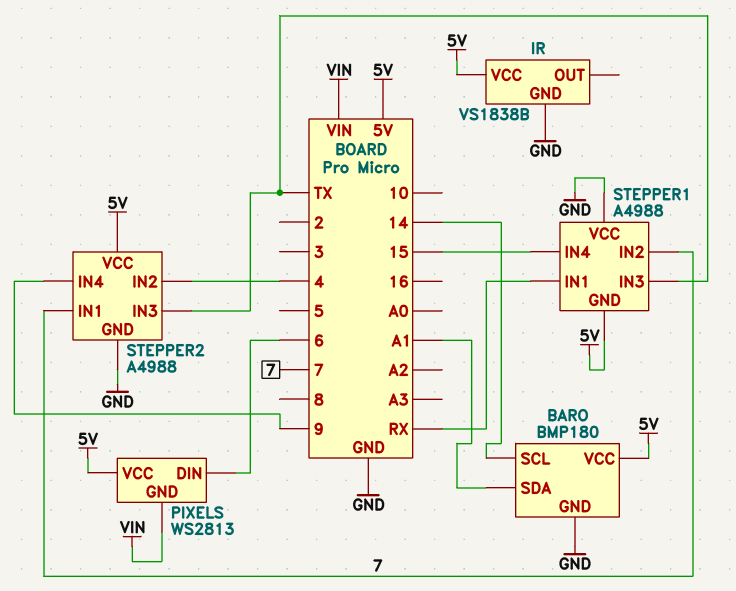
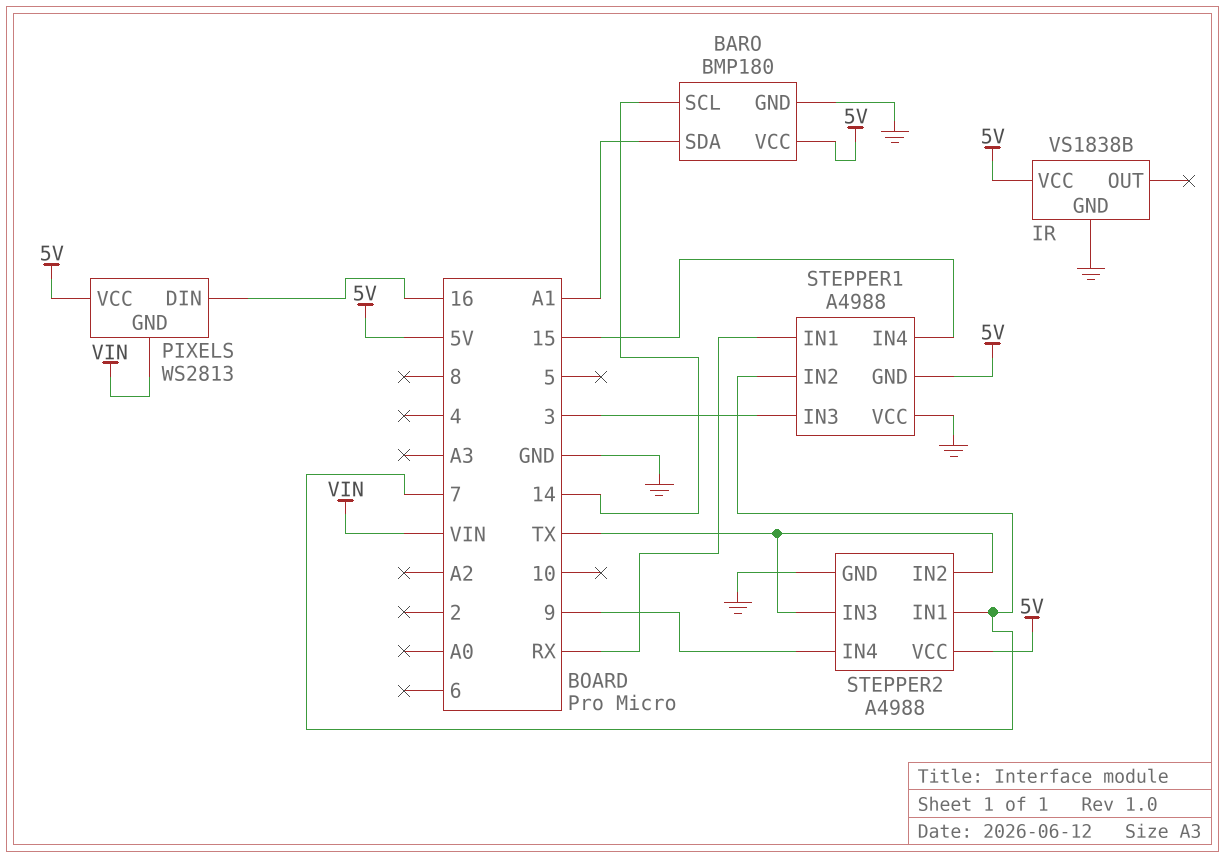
PIXELS pin DIN: 6 -> 16
STEPPER1 pin IN3: TX -> 3
STEPPER2 pin IN2: 4 -> TX

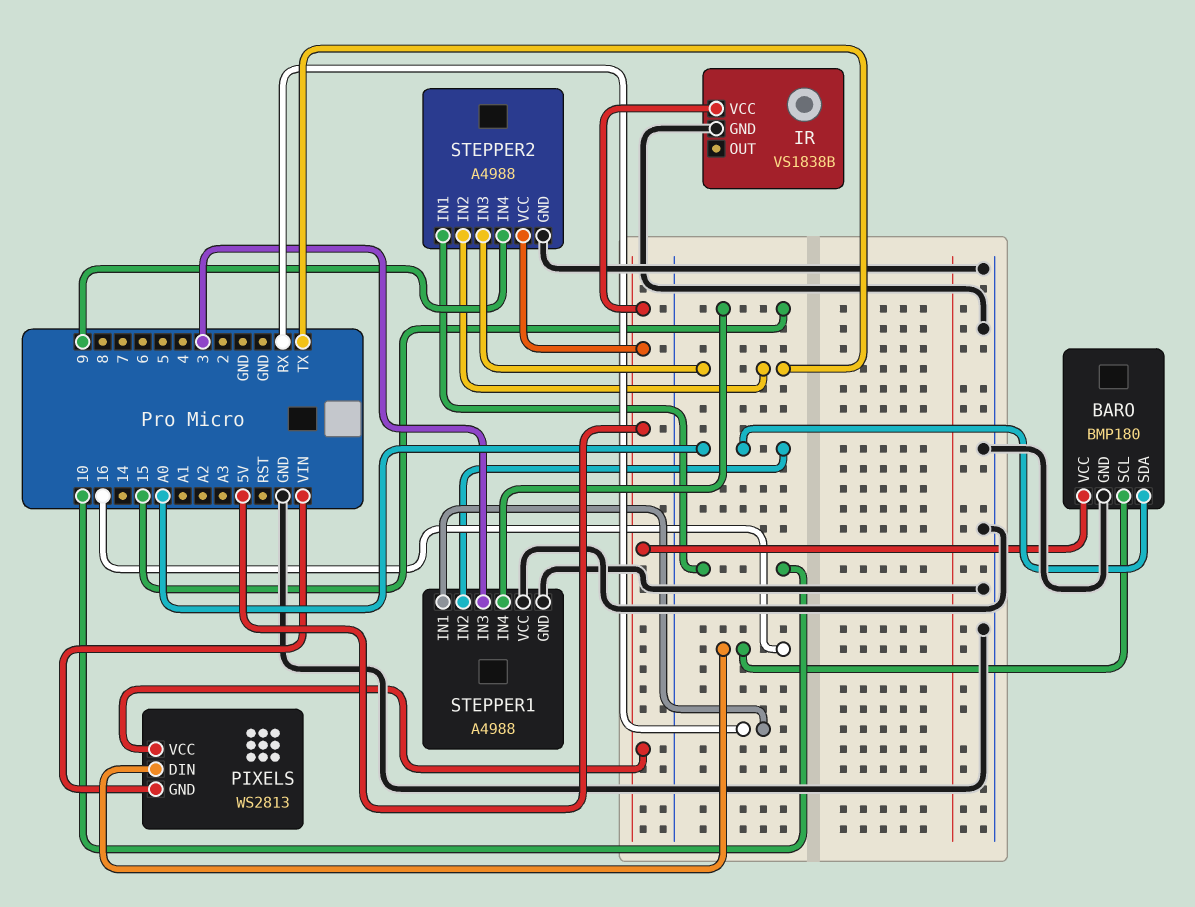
BARO pin SCL: 14 -> 16
BARO pin SDA: A1 -> A0
STEPPER1 pin GND: 5V -> GND
STEPPER1 pin IN2: 7 -> A0
STEPPER2 pin IN1: 7 -> 10

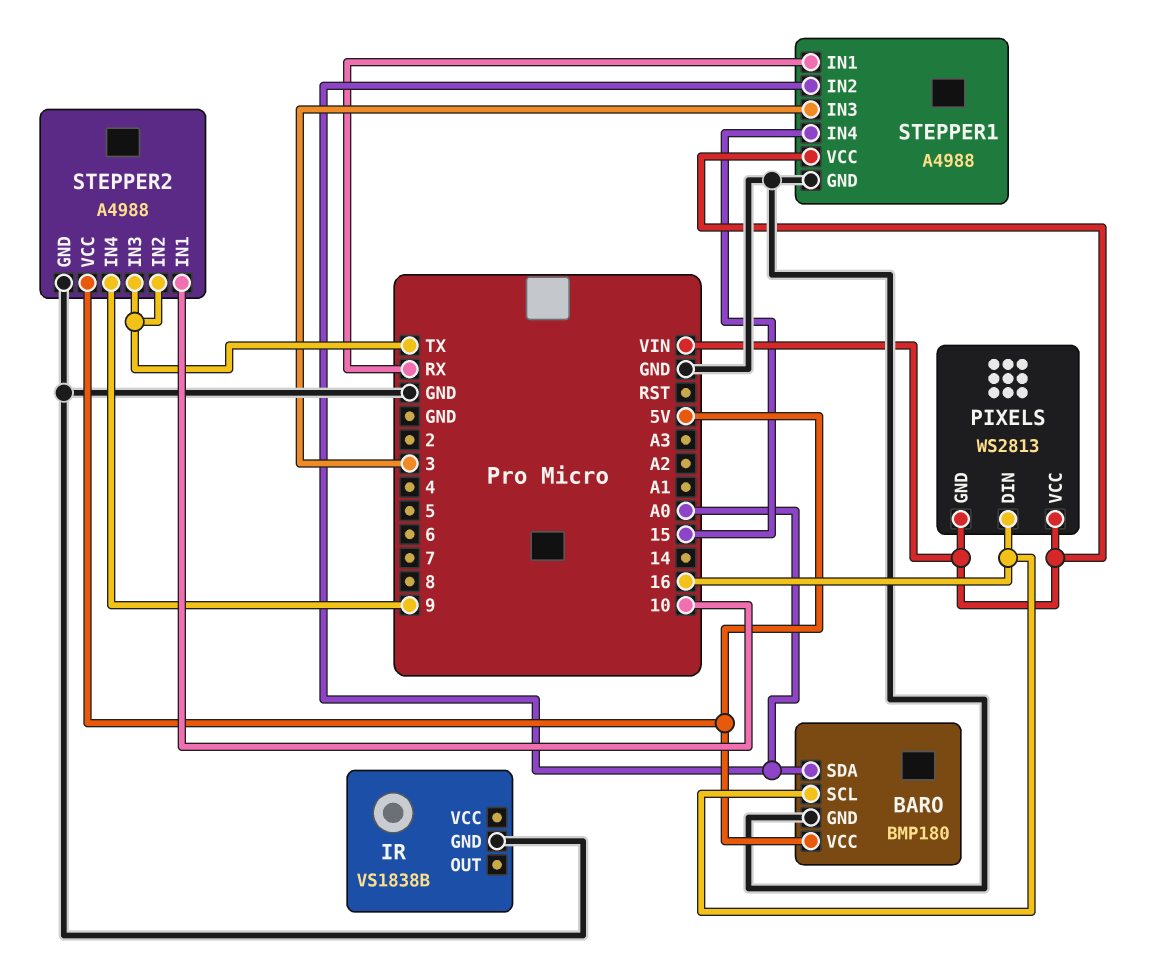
IR pin VCC: 5V -> none
PIXELS pin VCC: 5V -> VIN
STEPPER1 pin VCC: GND -> VIN

